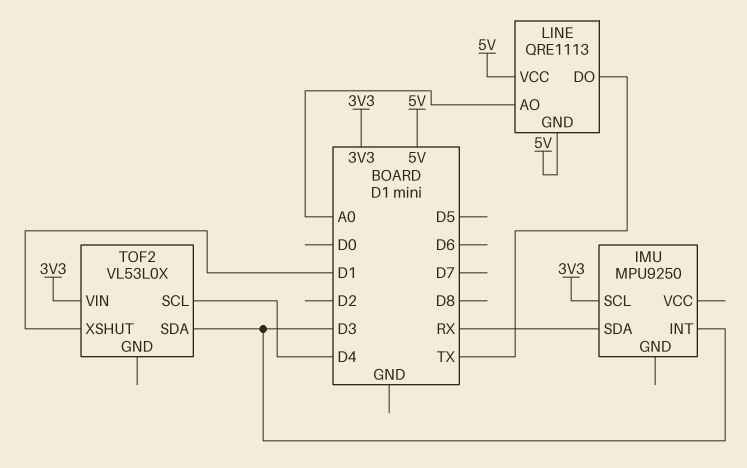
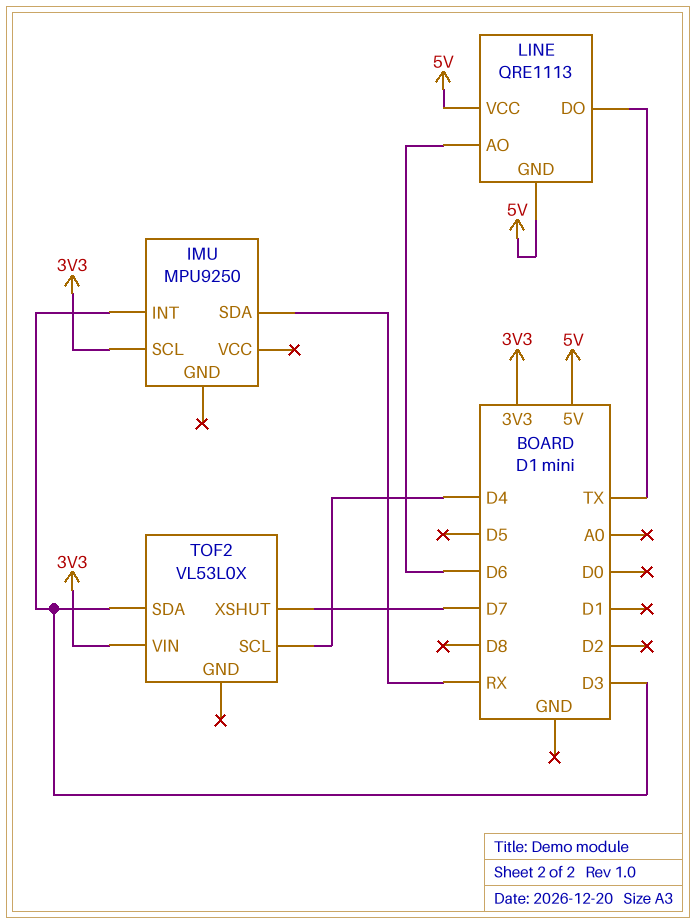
LINE pin AO: A0 -> D6
TOF2 pin XSHUT: D1 -> D7

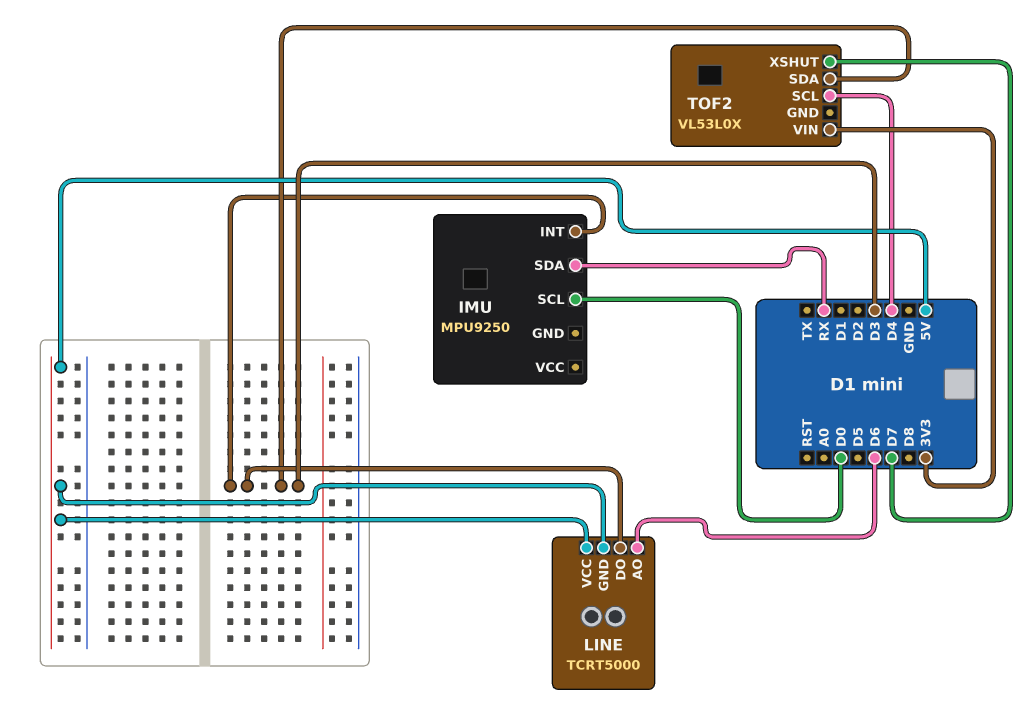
IMU pin SCL: 3V3 -> D0
LINE: QRE1113 -> TCRT5000
LINE pin DO: TX -> D3

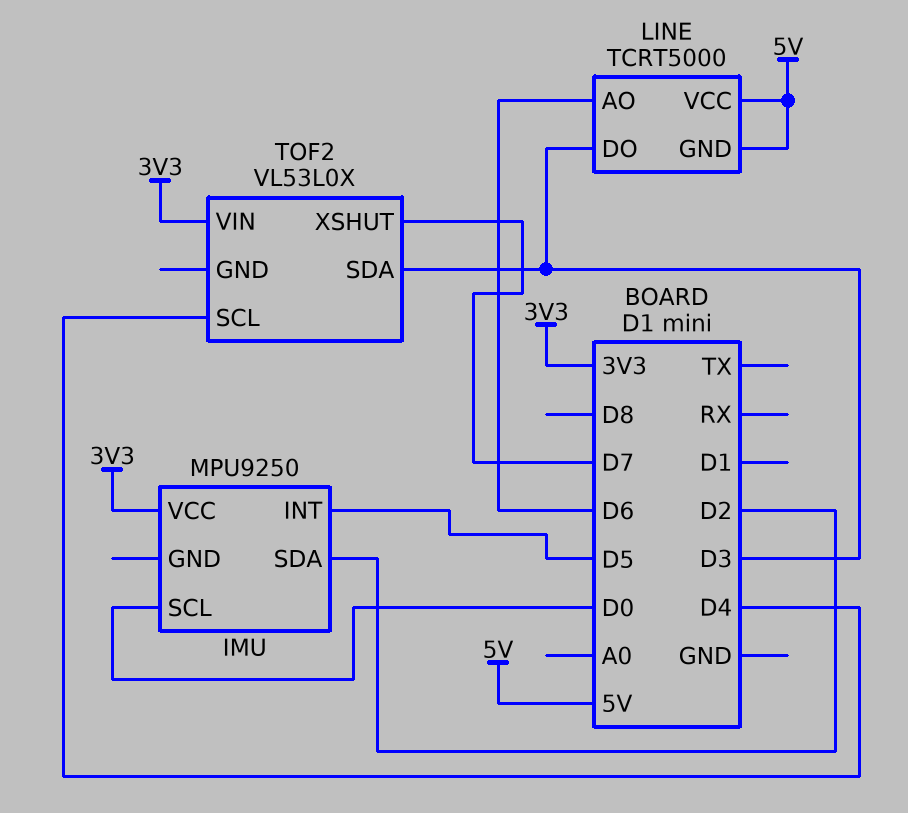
IMU pin INT: D3 -> D5
IMU pin SDA: RX -> D2
IMU pin VCC: none -> 3V3

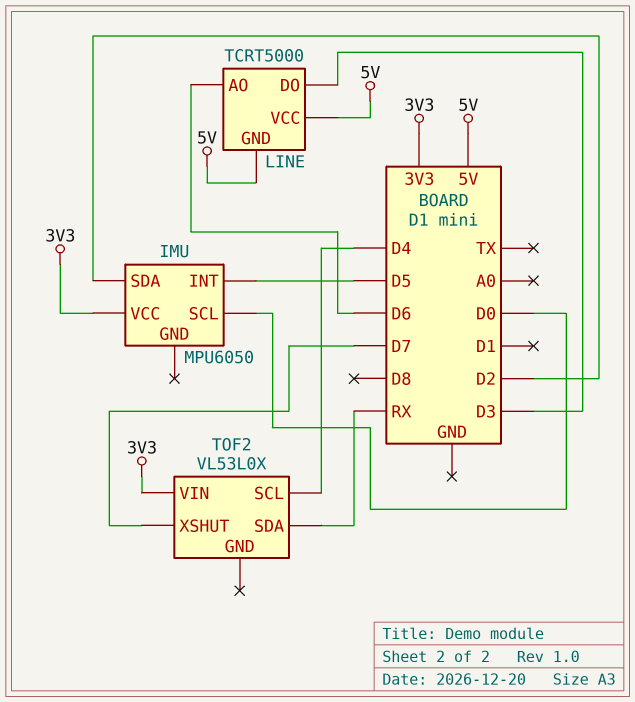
IMU: MPU9250 -> MPU6050
TOF2 pin SDA: D3 -> RX

